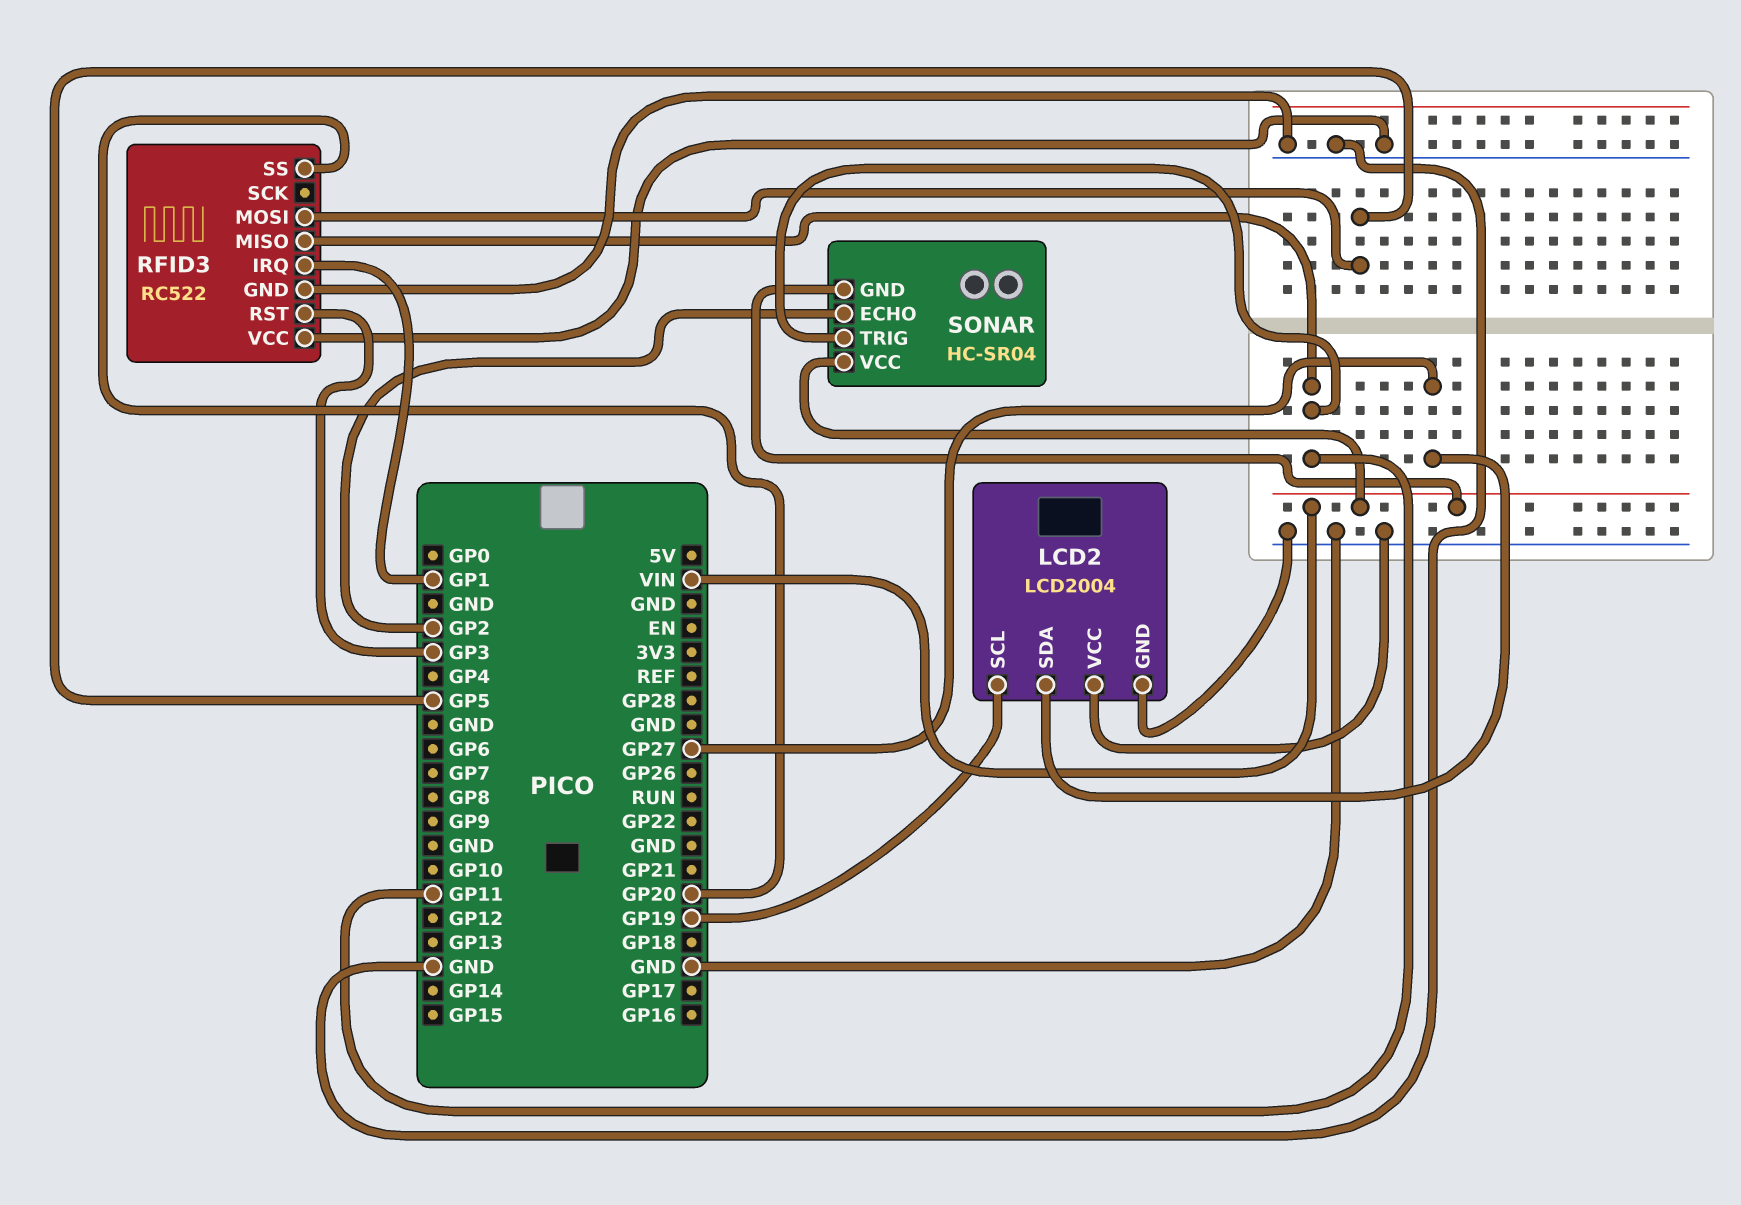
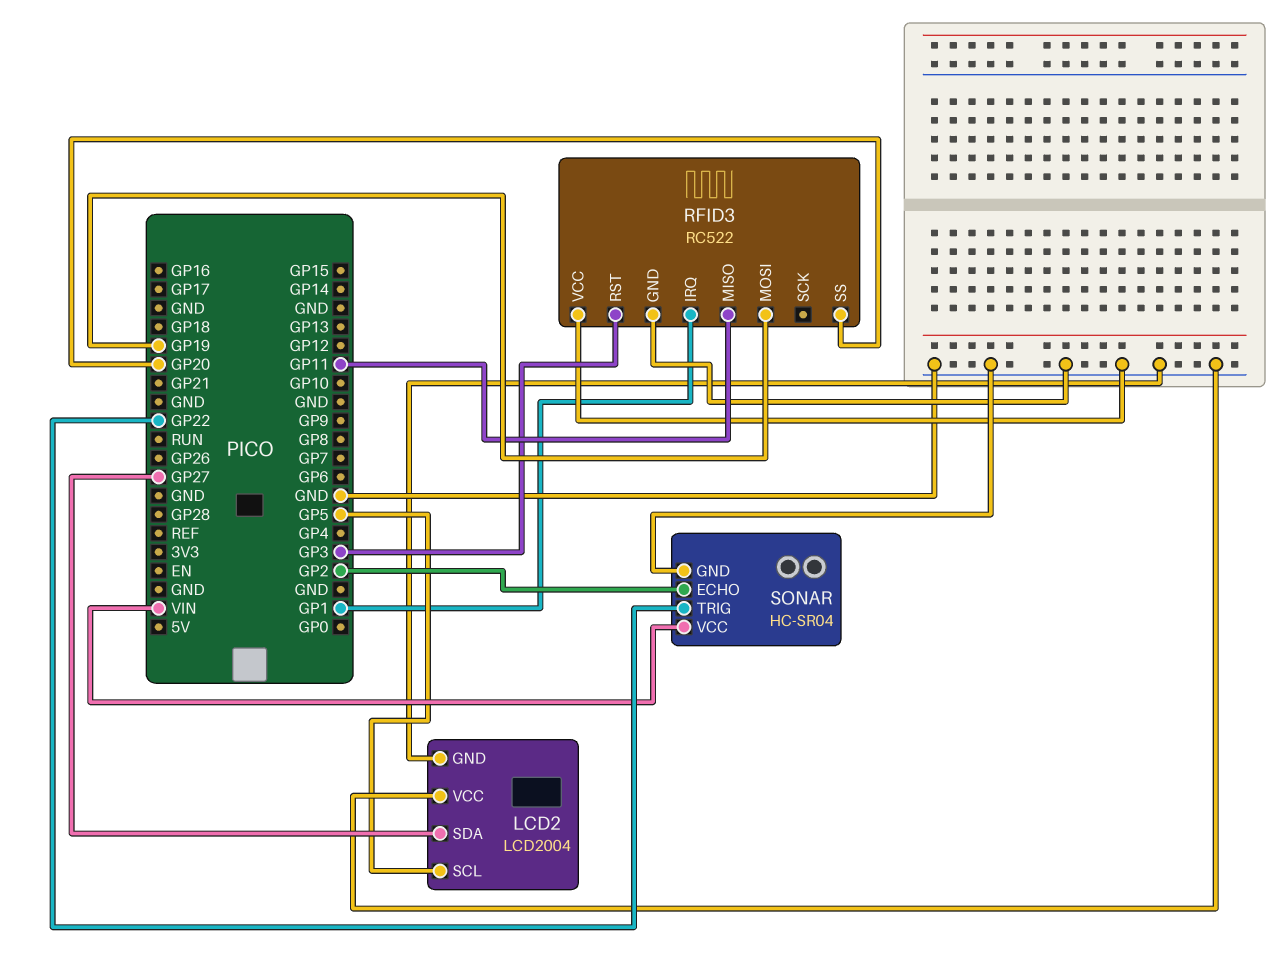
LCD2 pin SCL: GP19 -> GP5
RFID3 pin MOSI: GP5 -> GP19
SONAR pin GND: VIN -> GND
SONAR pin TRIG: GP11 -> GP22

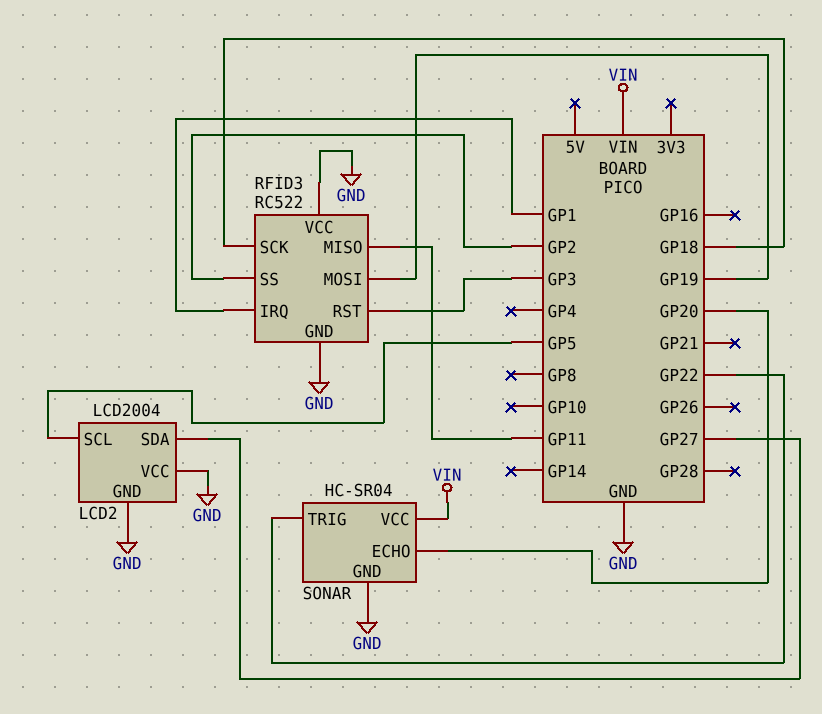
RFID3 pin SCK: none -> GP18
RFID3 pin SS: GP20 -> GP2
SONAR pin ECHO: GP2 -> GP20

